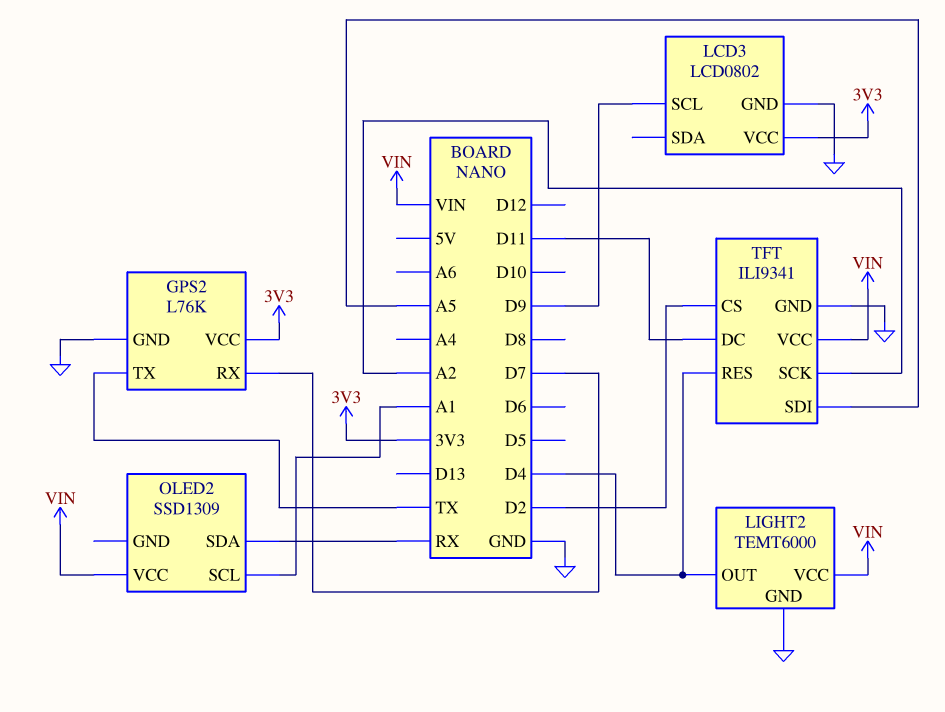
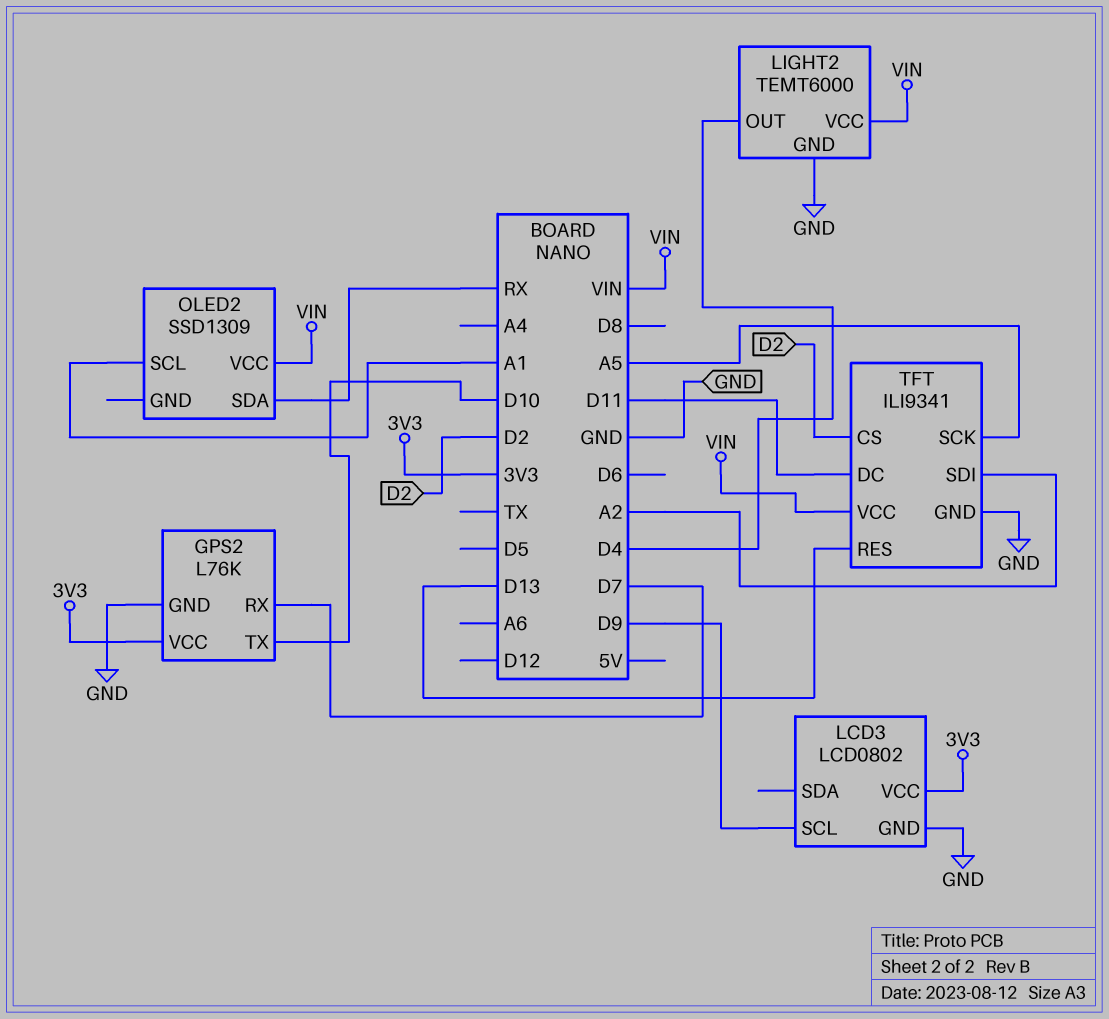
GPS2 pin TX: TX -> D10
TFT pin RES: D4 -> D13
TFT pin SCK: A2 -> A5
TFT pin SDI: A5 -> A2

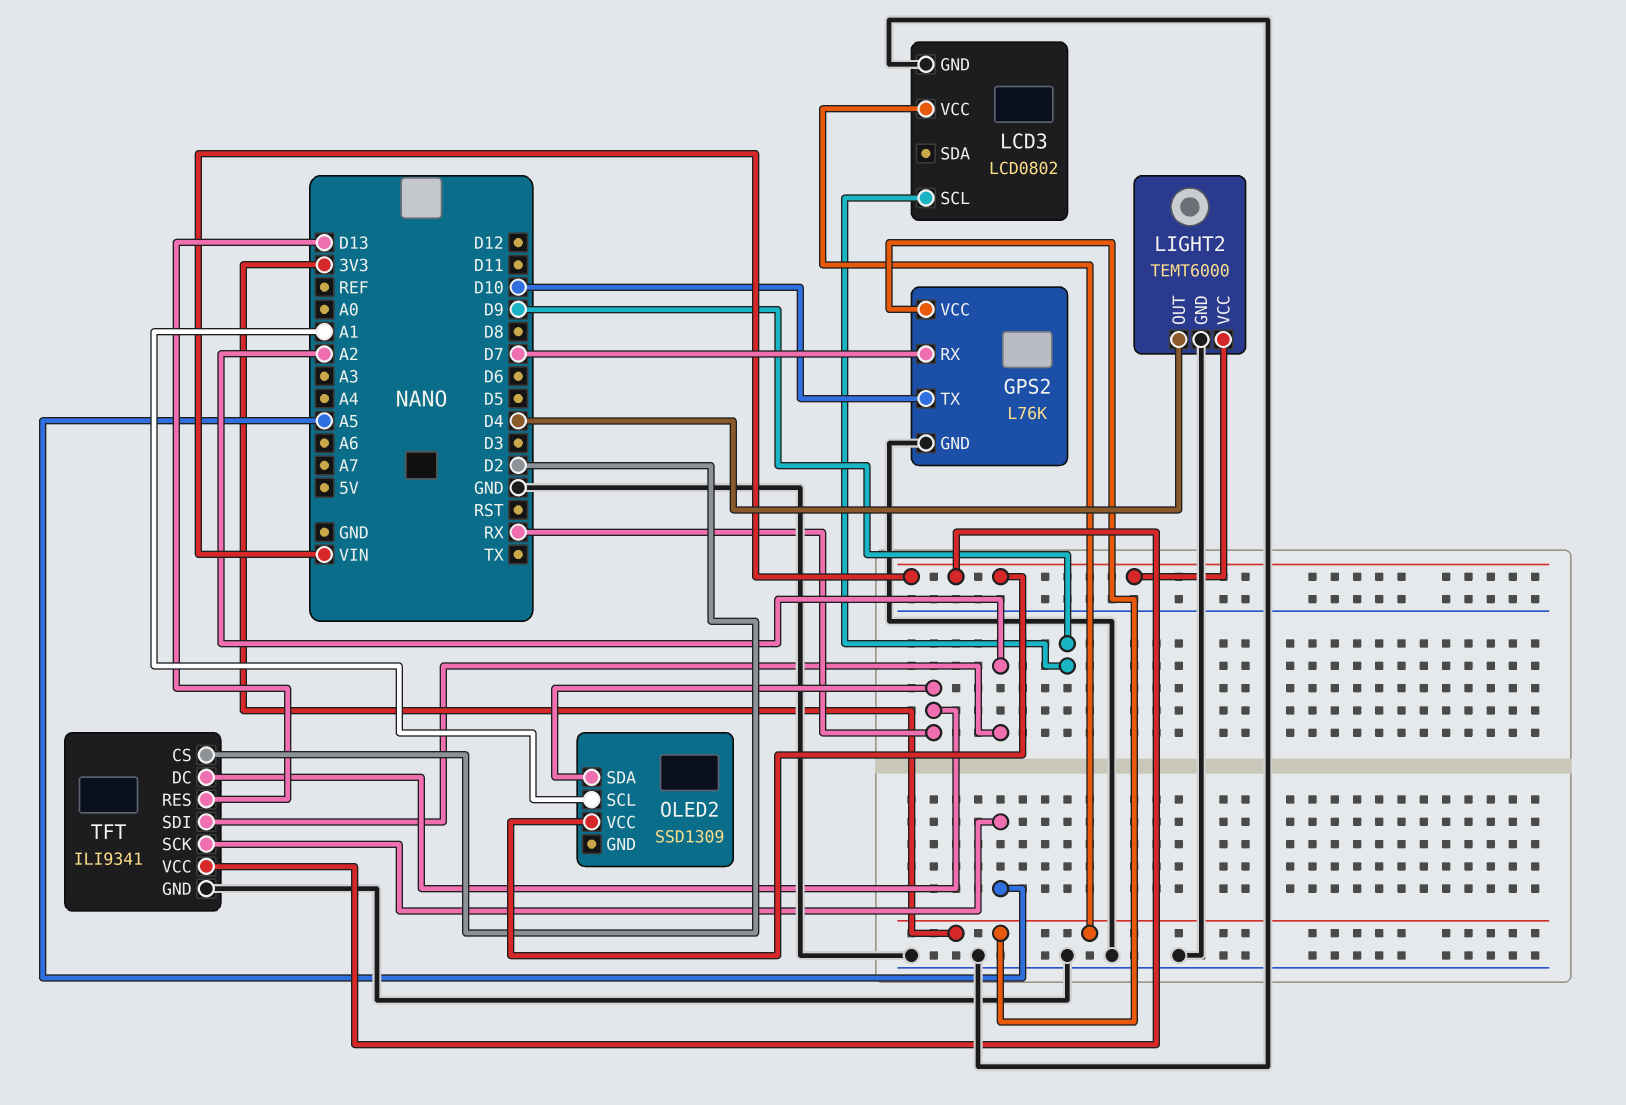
TFT pin DC: D11 -> RX

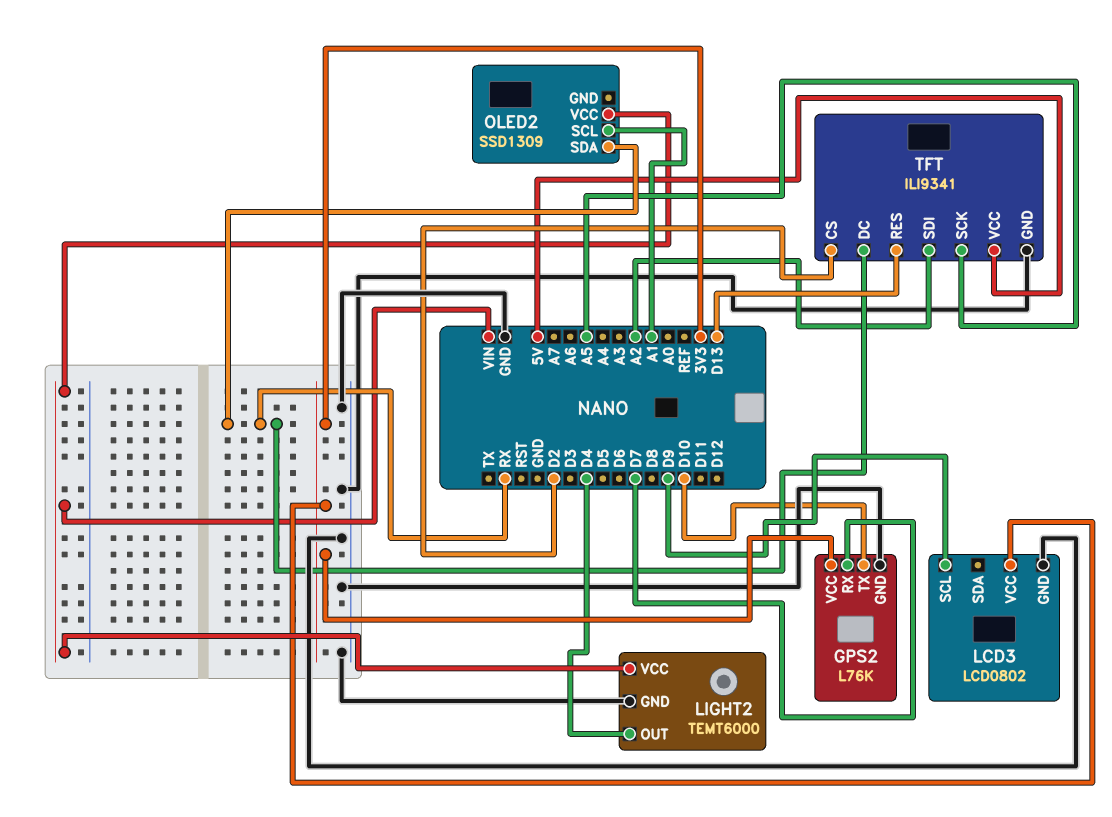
TFT pin VCC: VIN -> 5V

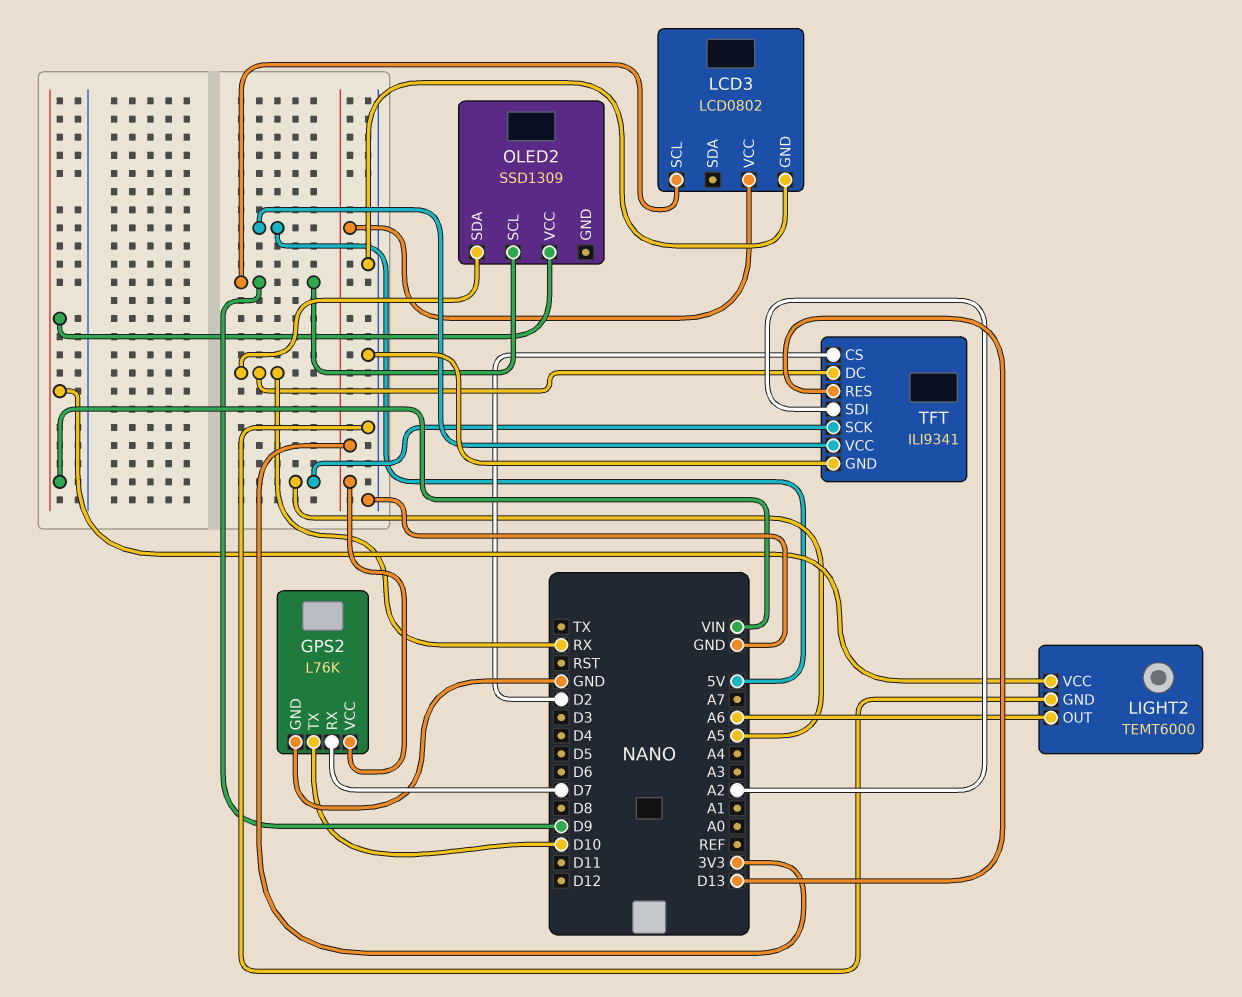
LIGHT2 pin OUT: D4 -> A6
OLED2 pin SCL: A1 -> D9

